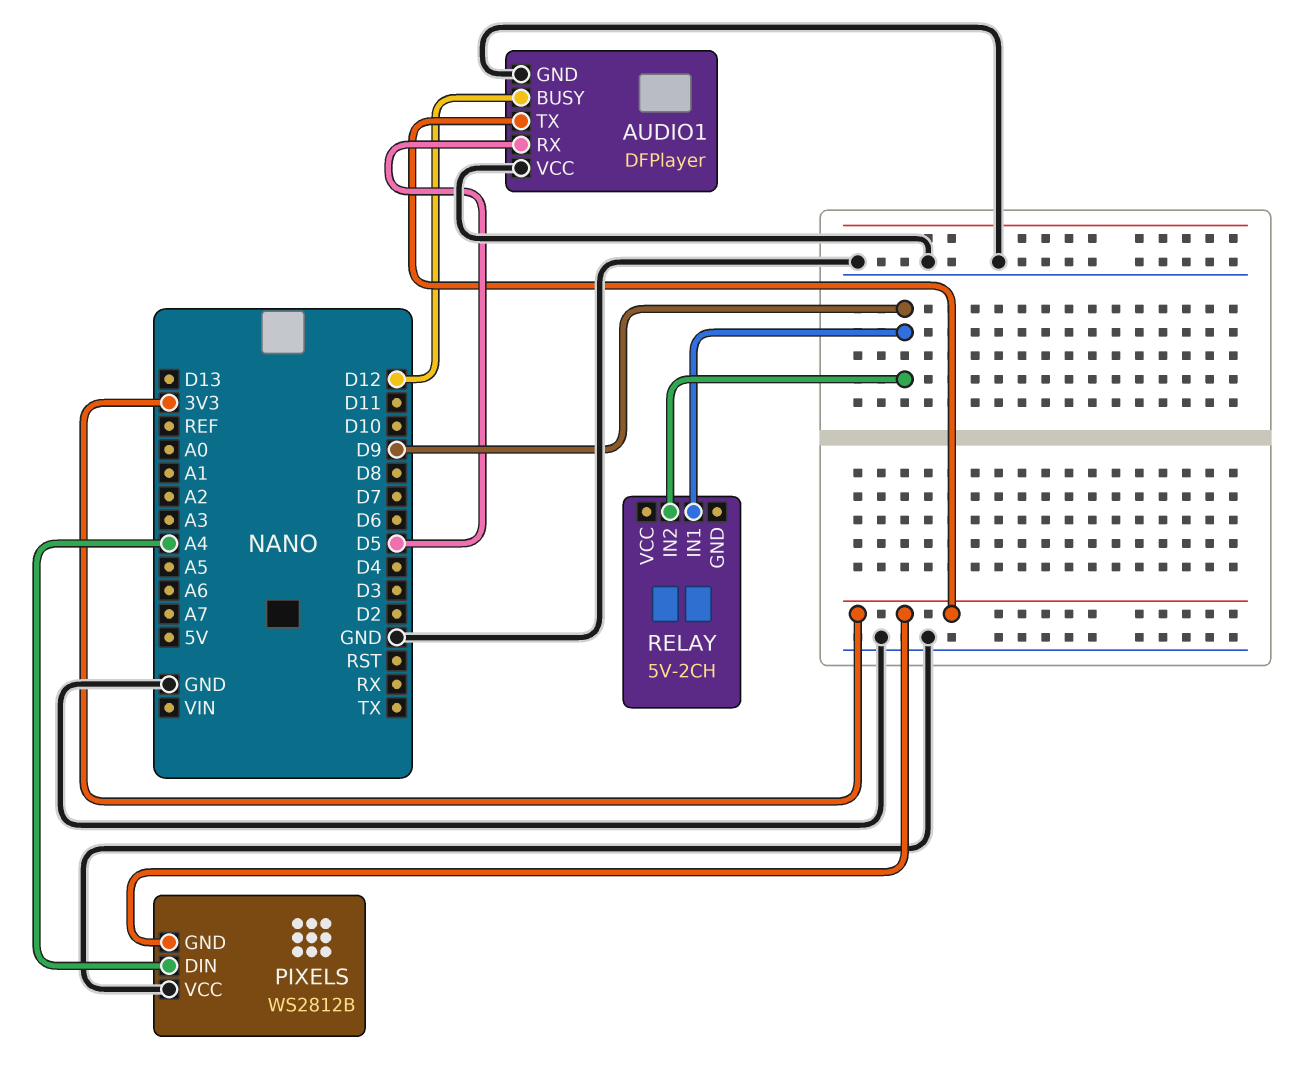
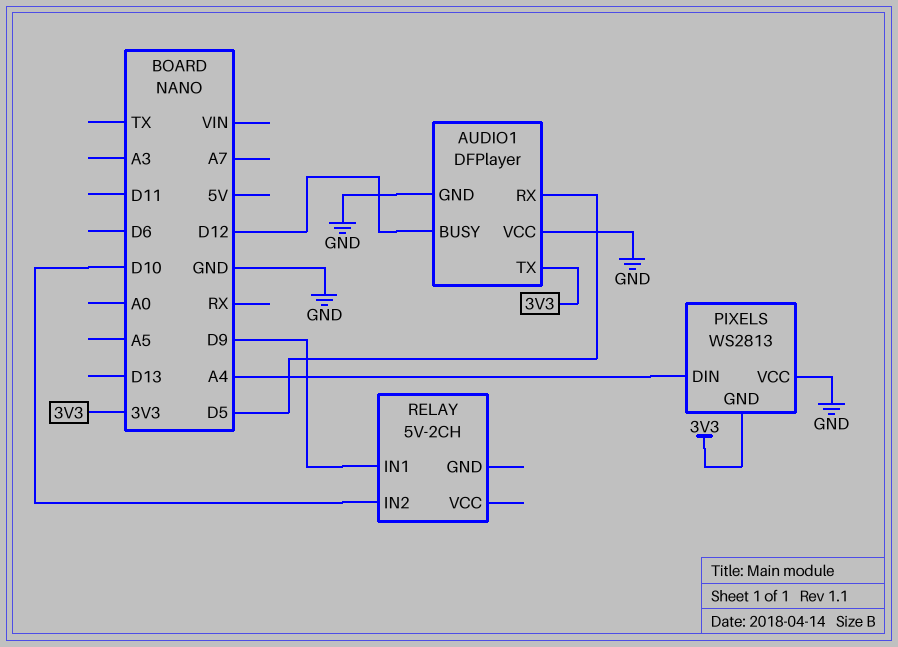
PIXELS: WS2812B -> WS2813
RELAY pin IN2: D9 -> D10

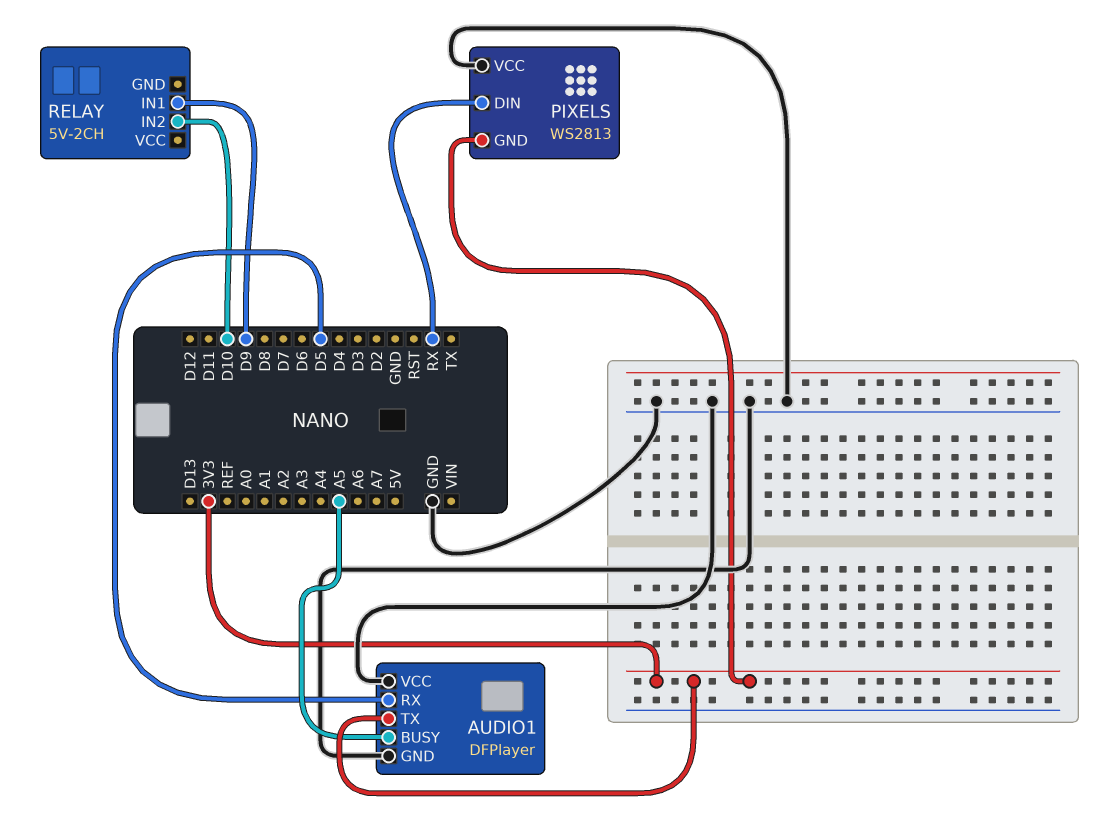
AUDIO1 pin BUSY: D12 -> A5
PIXELS pin DIN: A4 -> RX

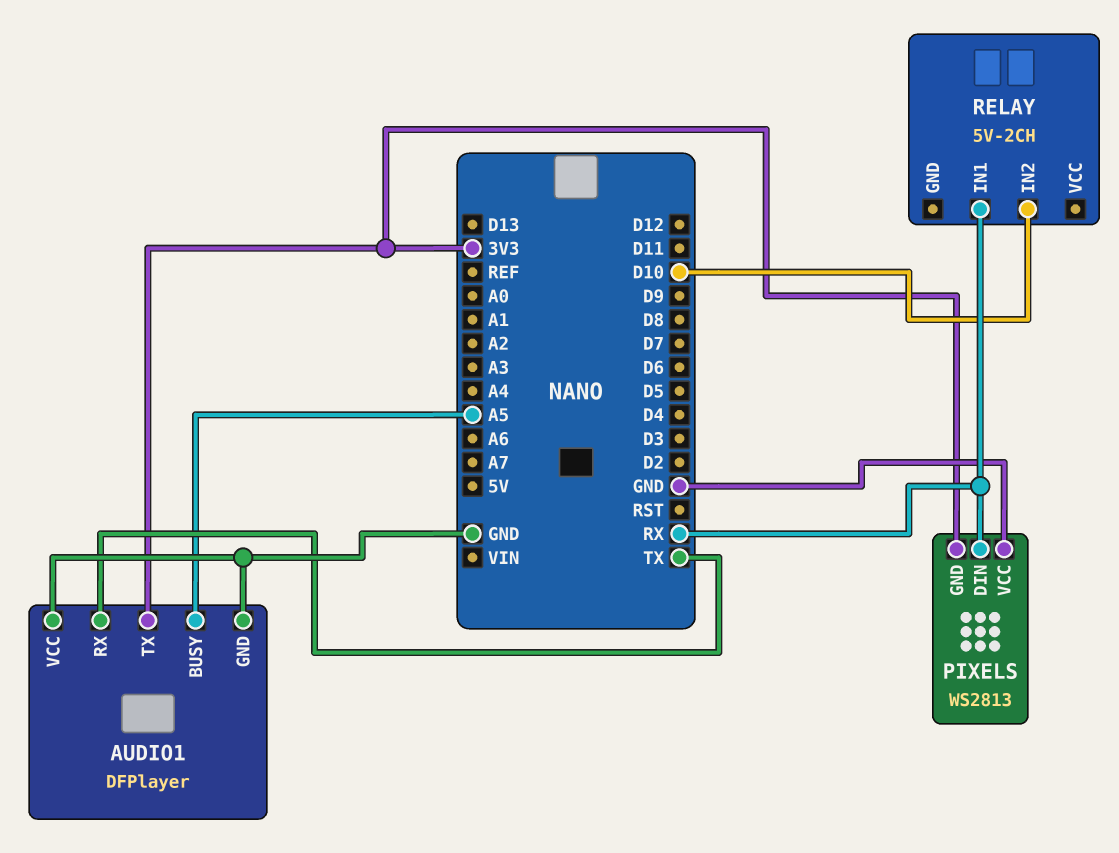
AUDIO1 pin RX: D5 -> TX
RELAY pin IN1: D9 -> RX

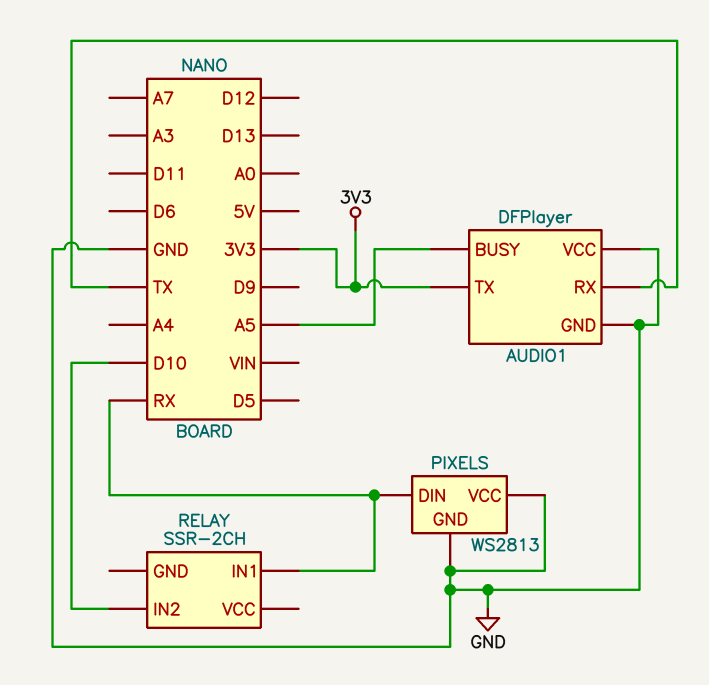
PIXELS pin GND: 3V3 -> GND
RELAY: 5V-2CH -> SSR-2CH

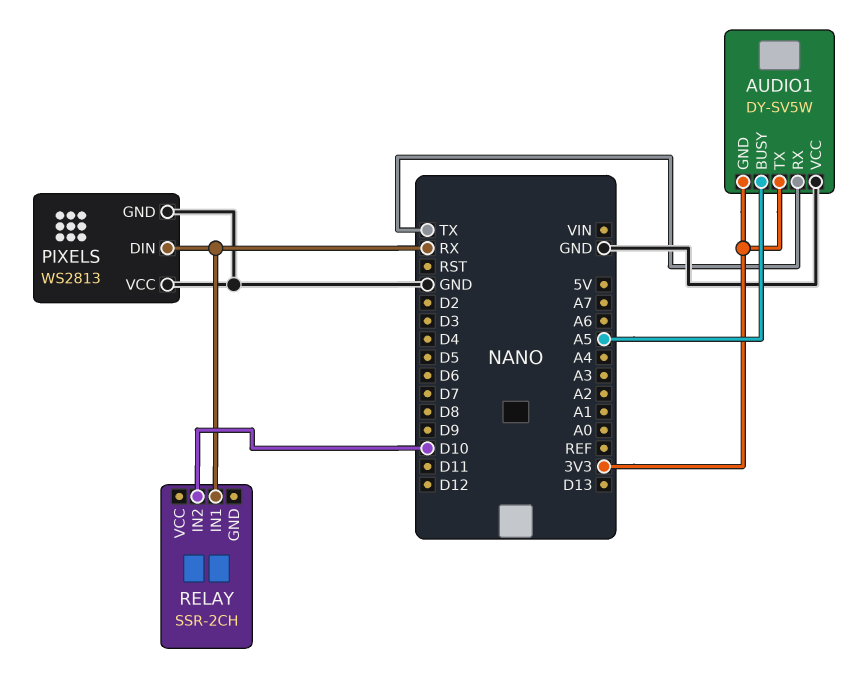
AUDIO1: DFPlayer -> DY-SV5W
AUDIO1 pin GND: GND -> 3V3

